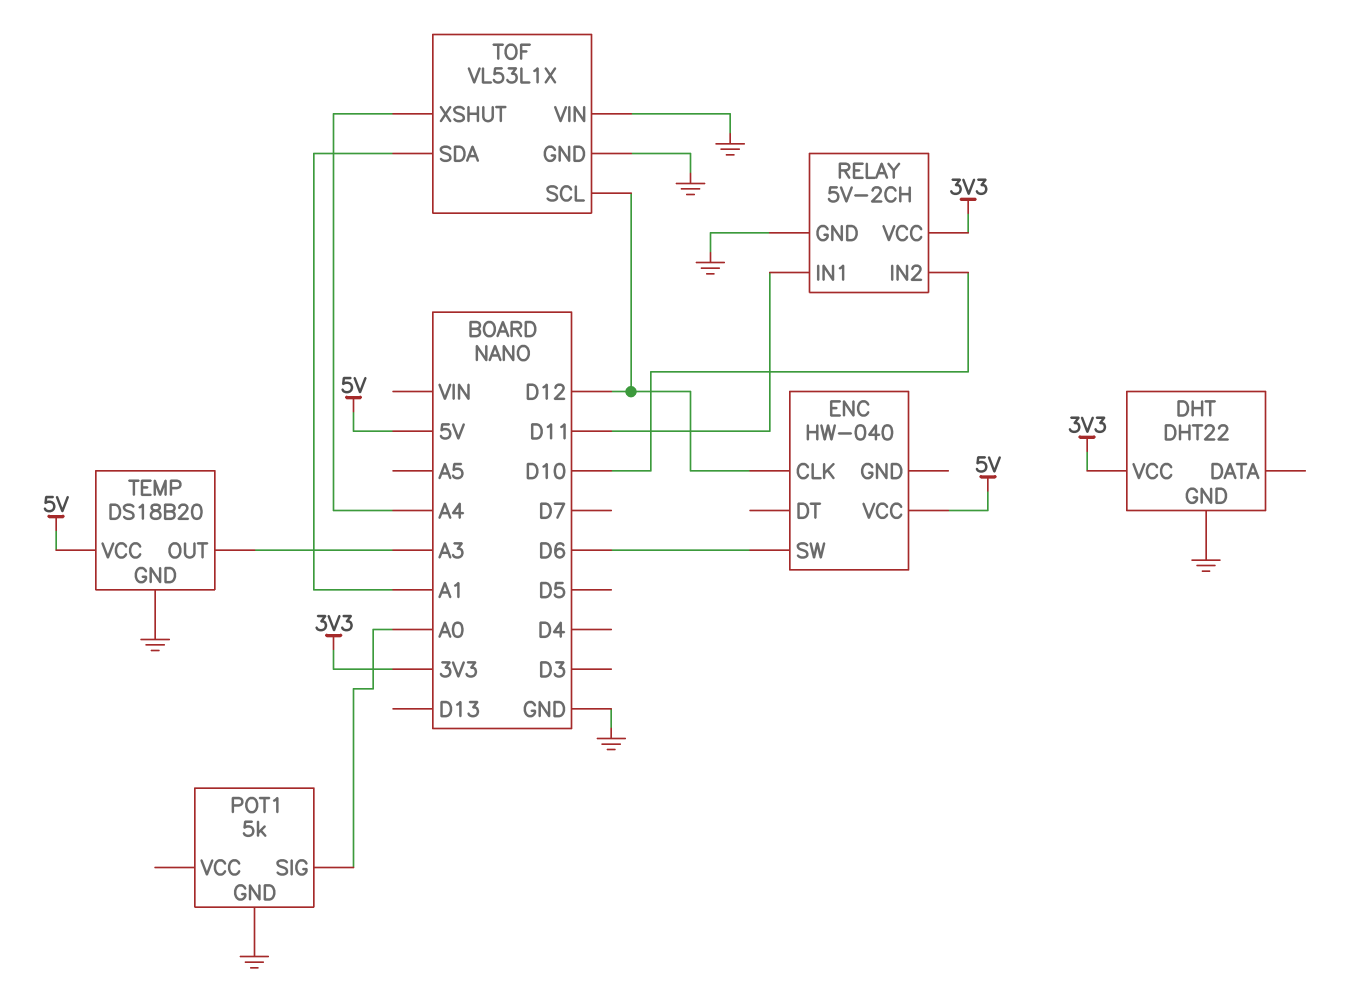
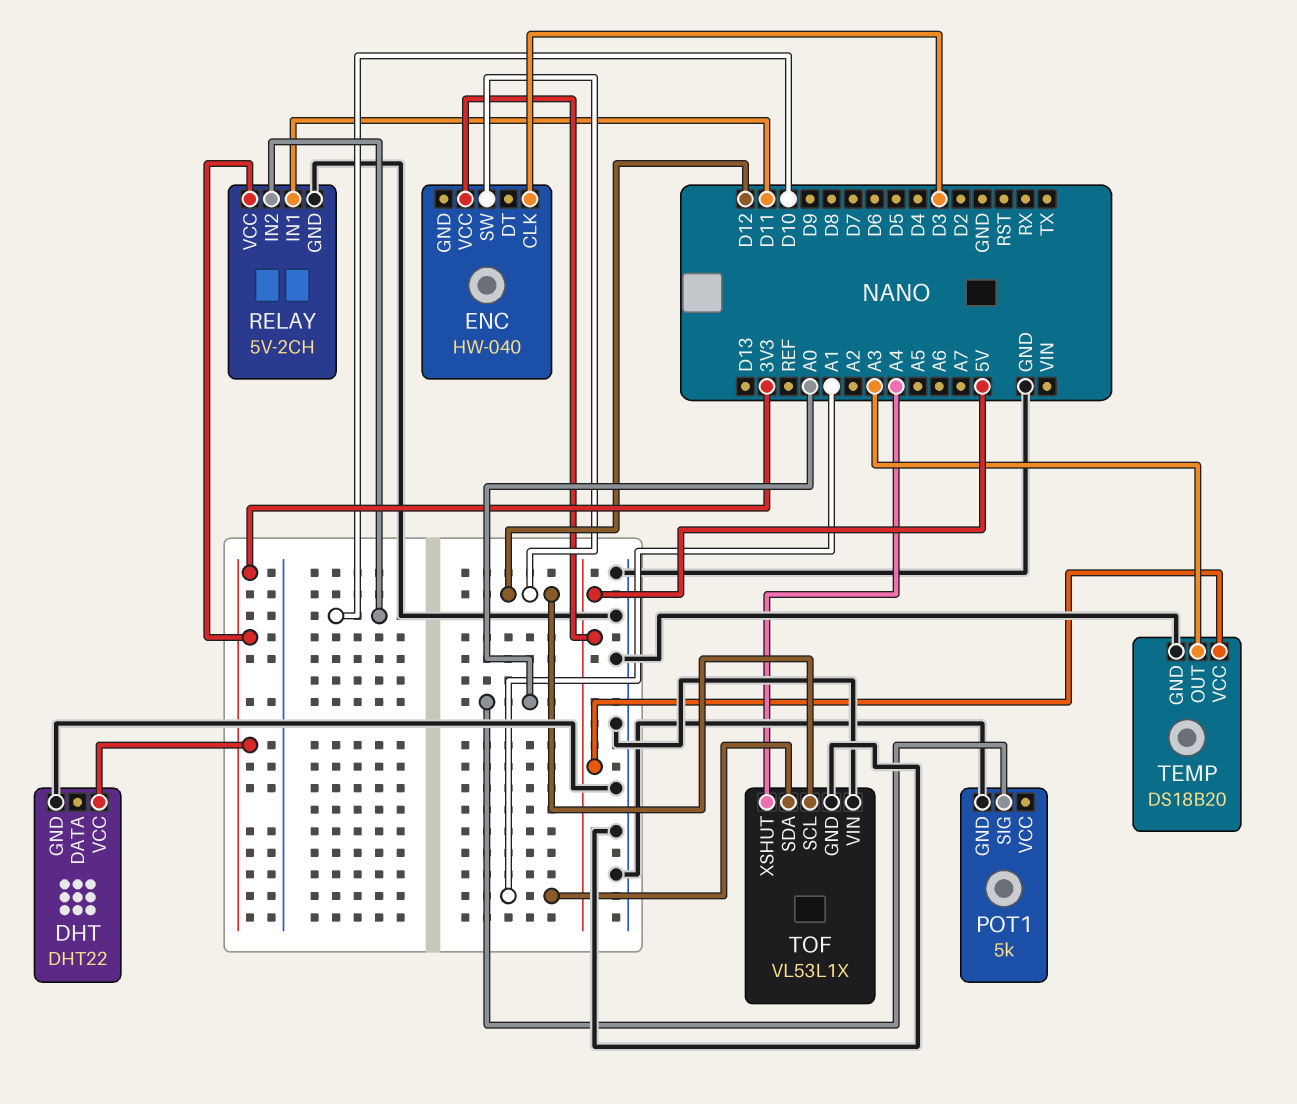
ENC pin CLK: D12 -> D3
ENC pin SW: D6 -> D12

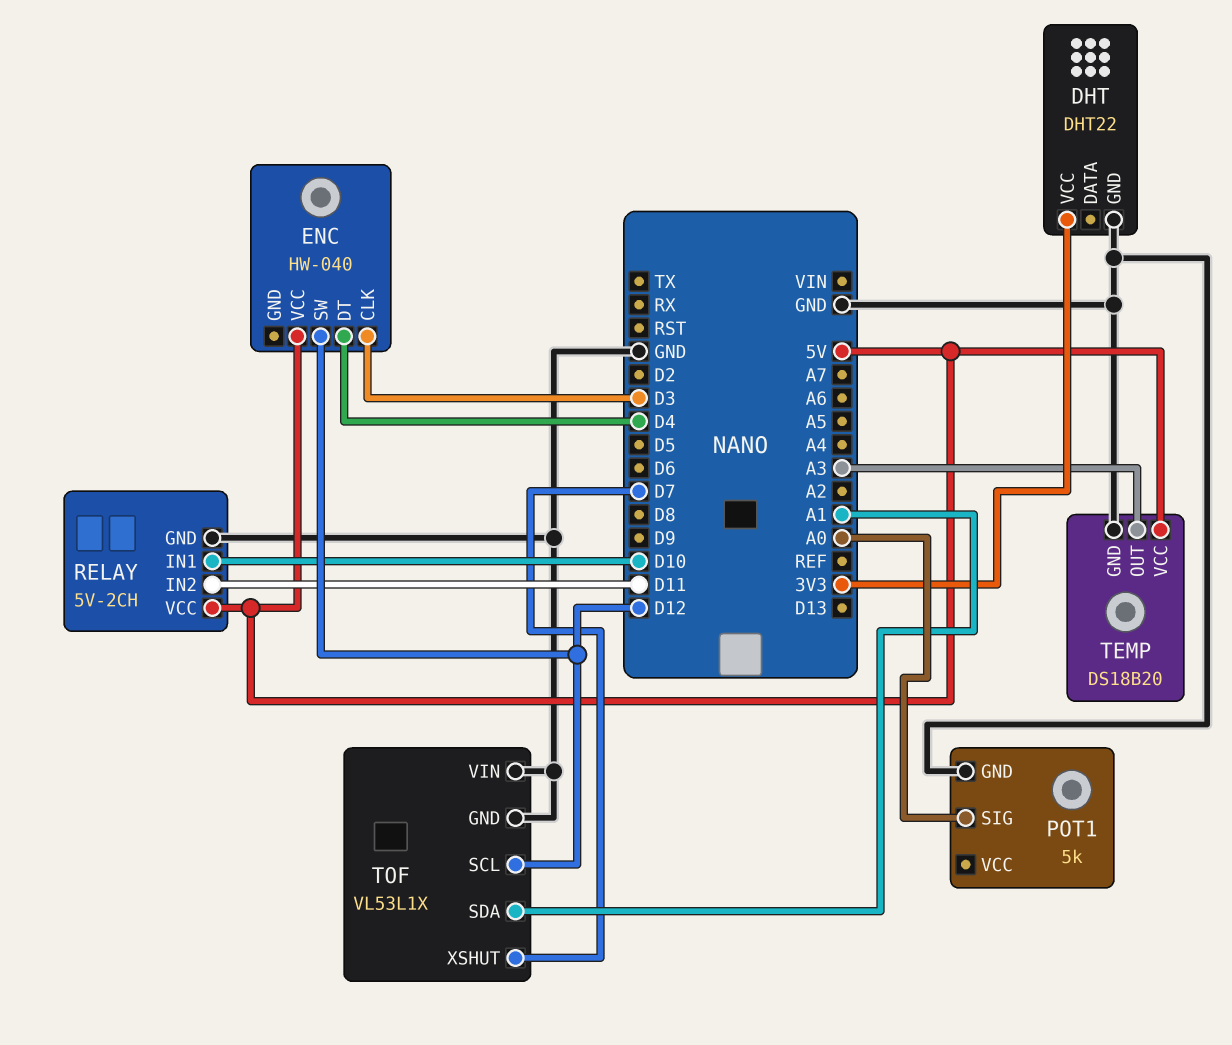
ENC pin DT: none -> D4
RELAY pin IN1: D11 -> D10
RELAY pin IN2: D10 -> D11
RELAY pin VCC: 3V3 -> 5V
TOF pin XSHUT: A4 -> D7

